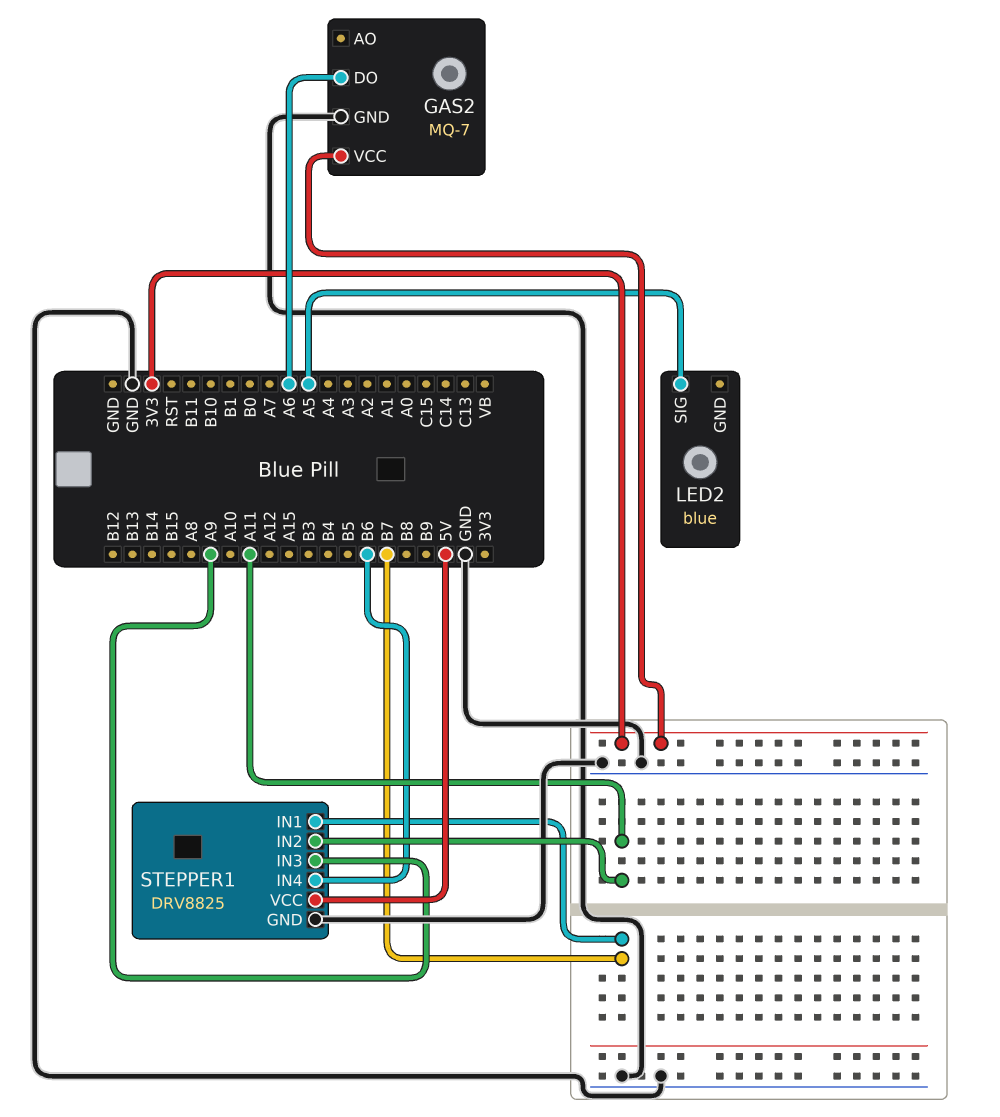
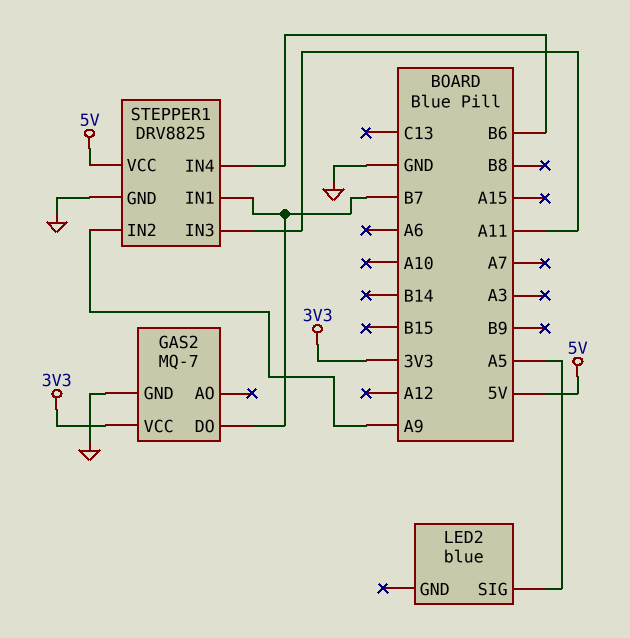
GAS2 pin DO: A6 -> B7
STEPPER1 pin IN2: A11 -> A9
STEPPER1 pin IN3: A9 -> A11

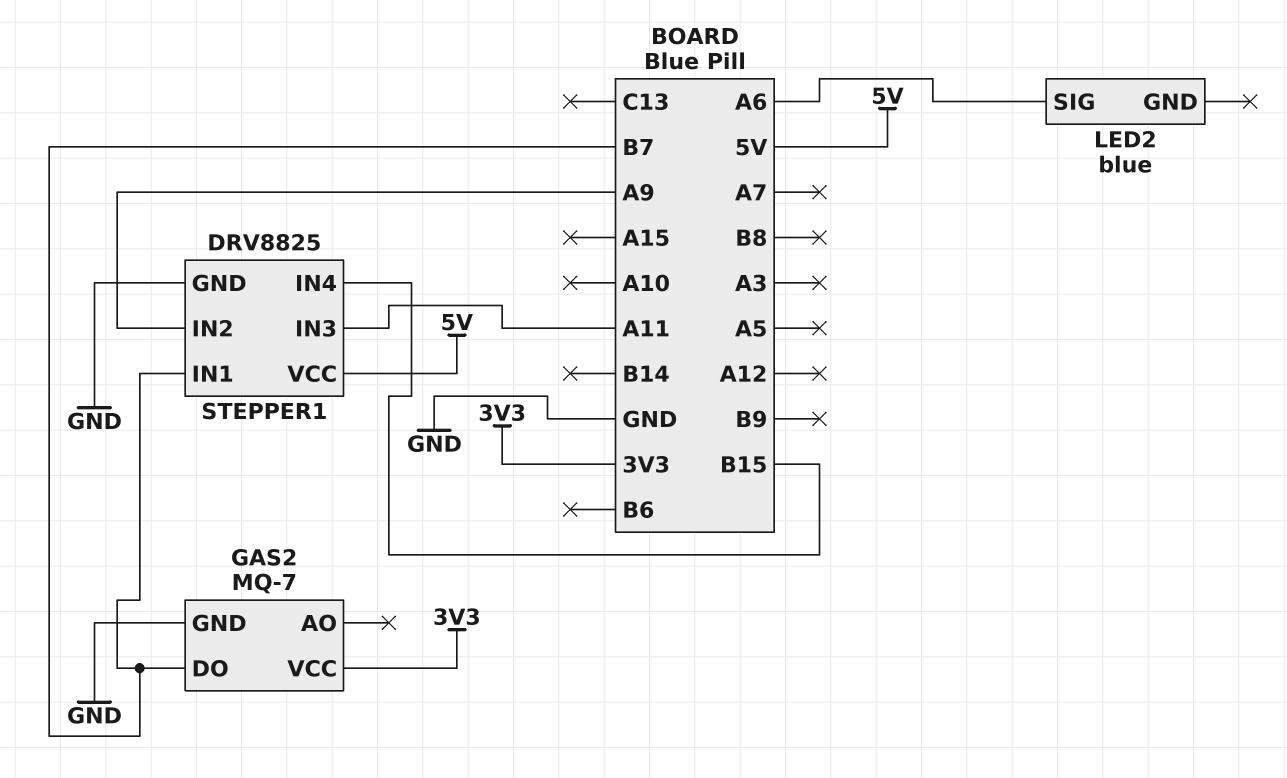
LED2 pin SIG: A5 -> A6
STEPPER1 pin IN4: B6 -> B15

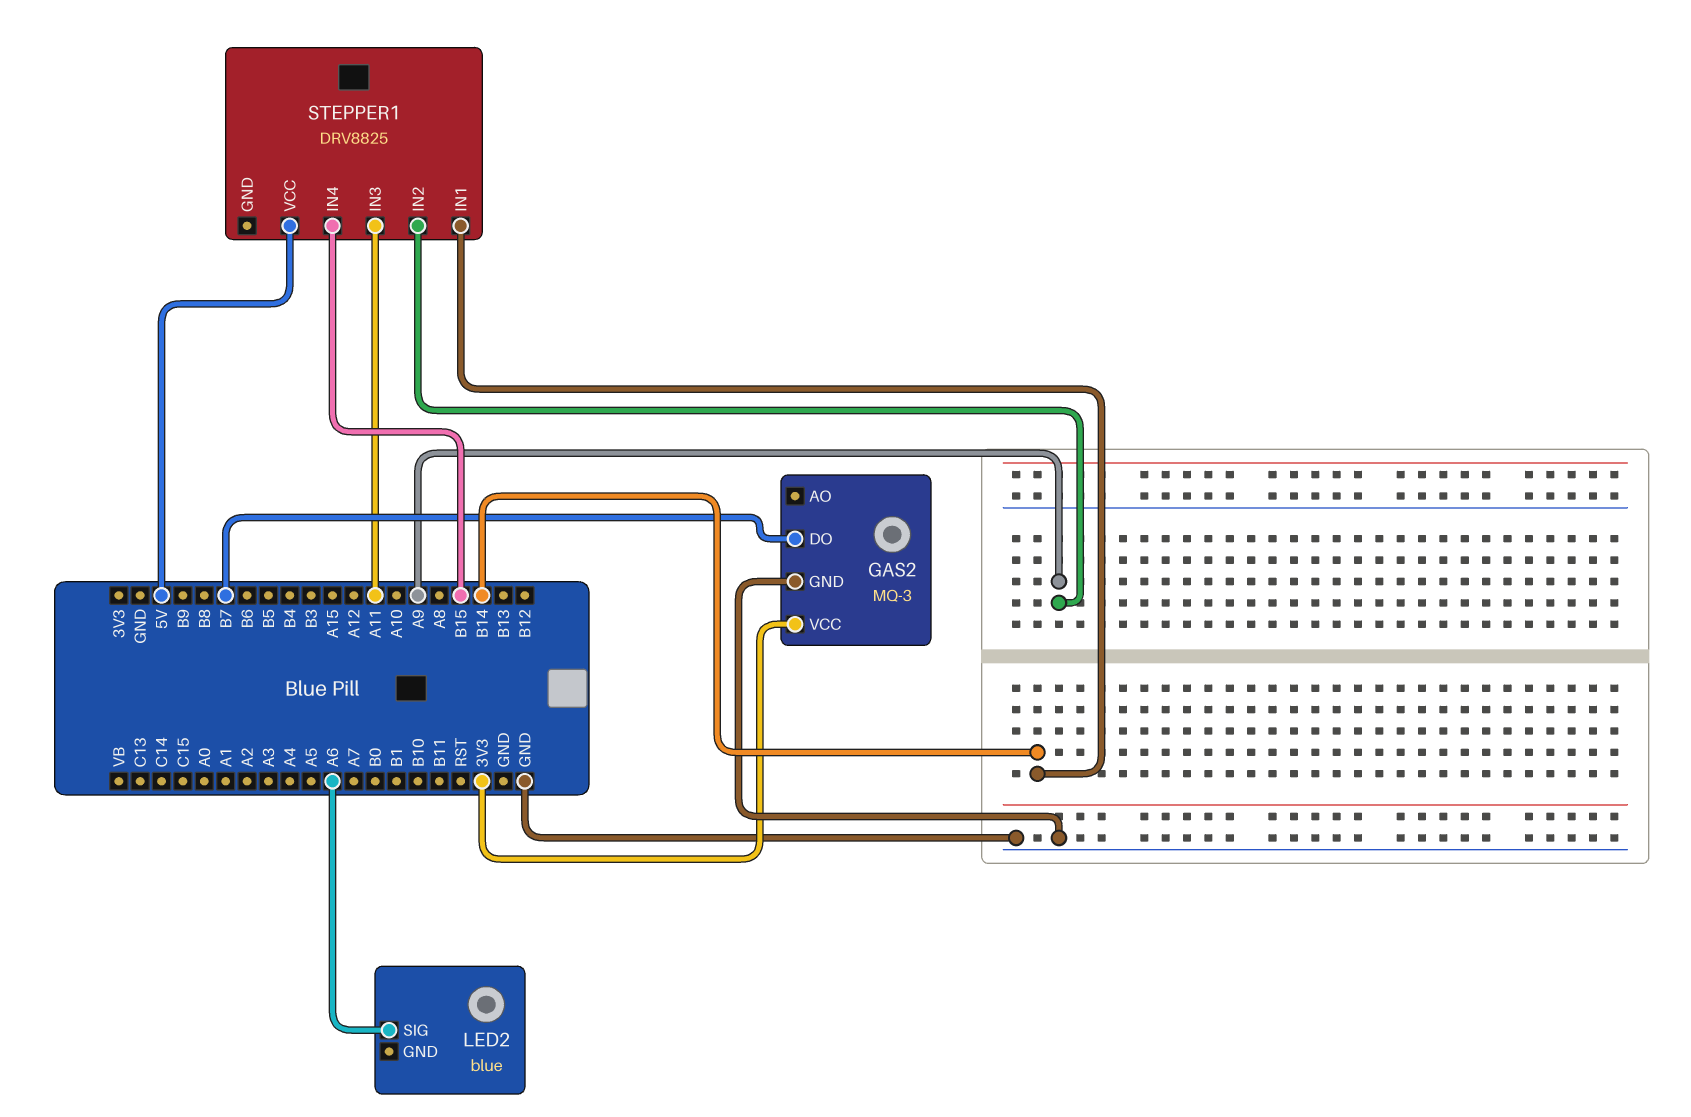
GAS2: MQ-7 -> MQ-3
STEPPER1 pin GND: GND -> none
STEPPER1 pin IN1: B7 -> B14

